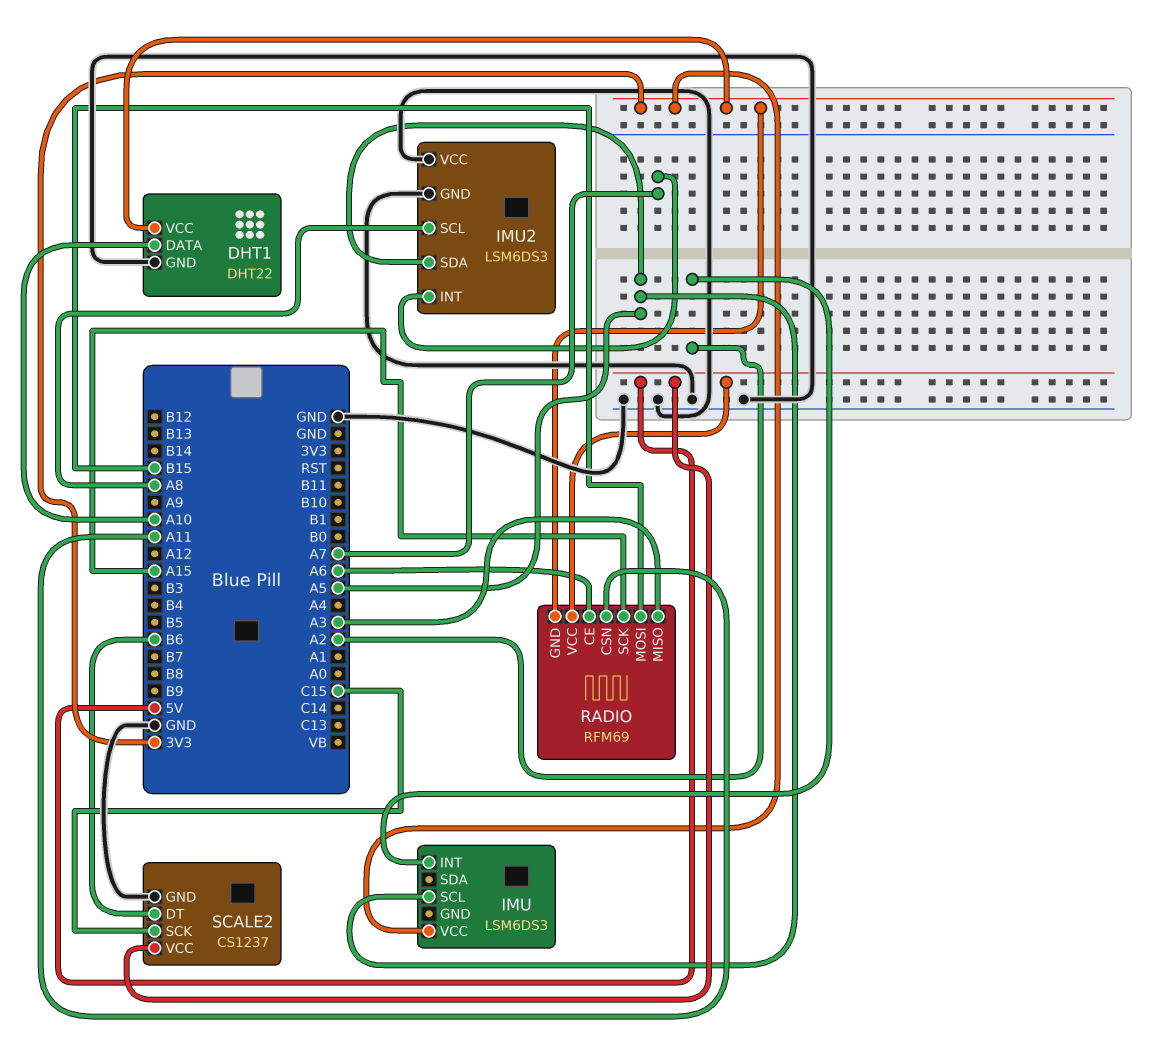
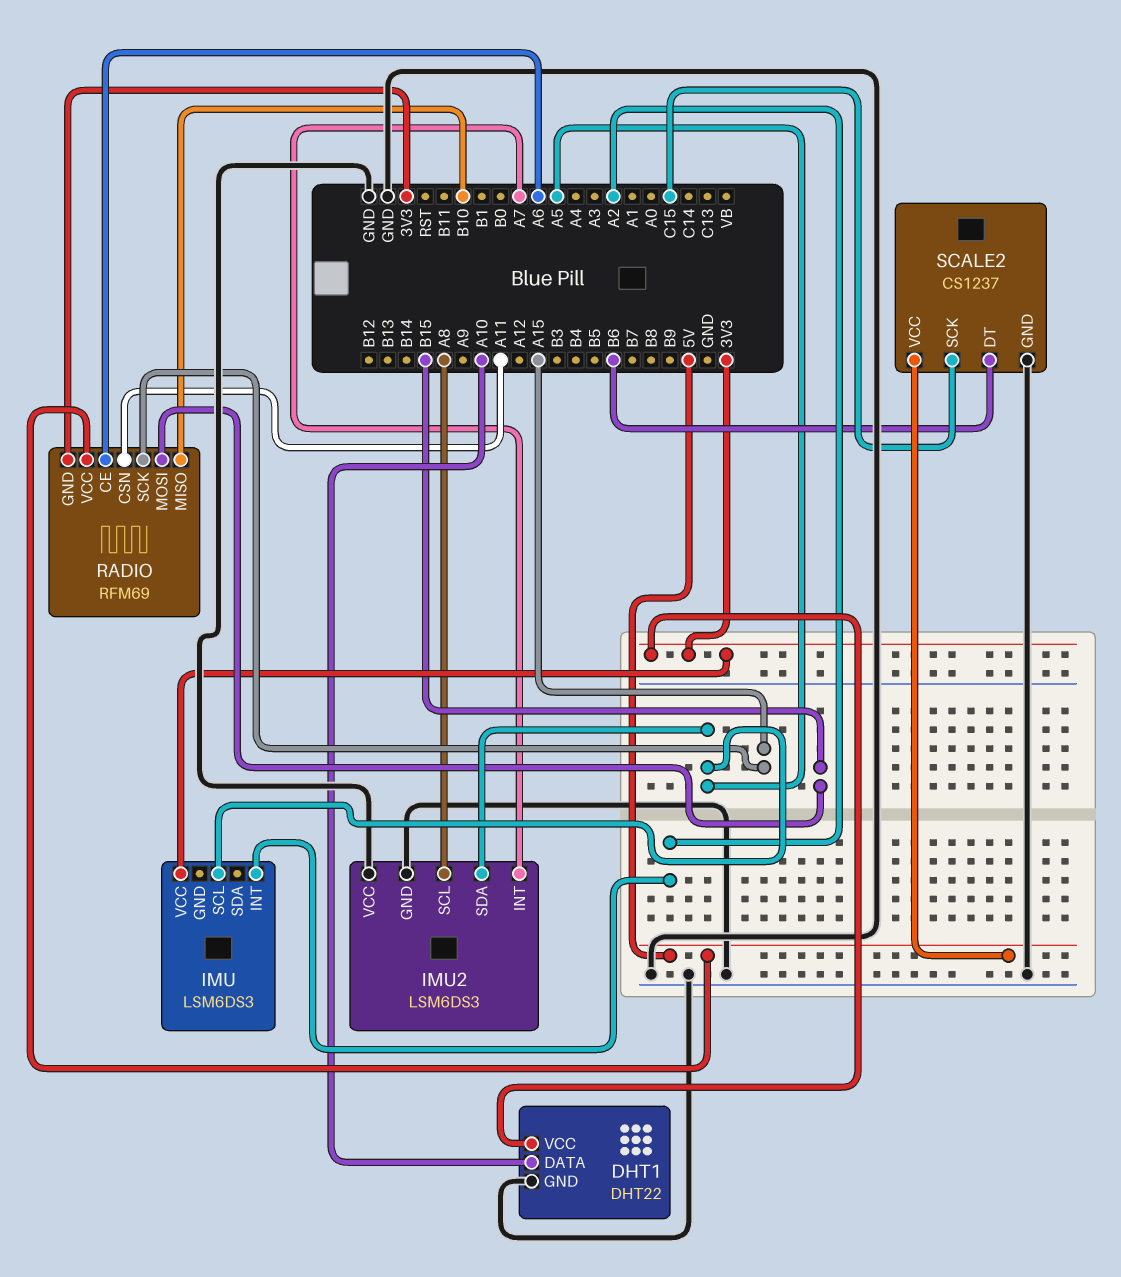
RADIO pin MISO: A3 -> B10

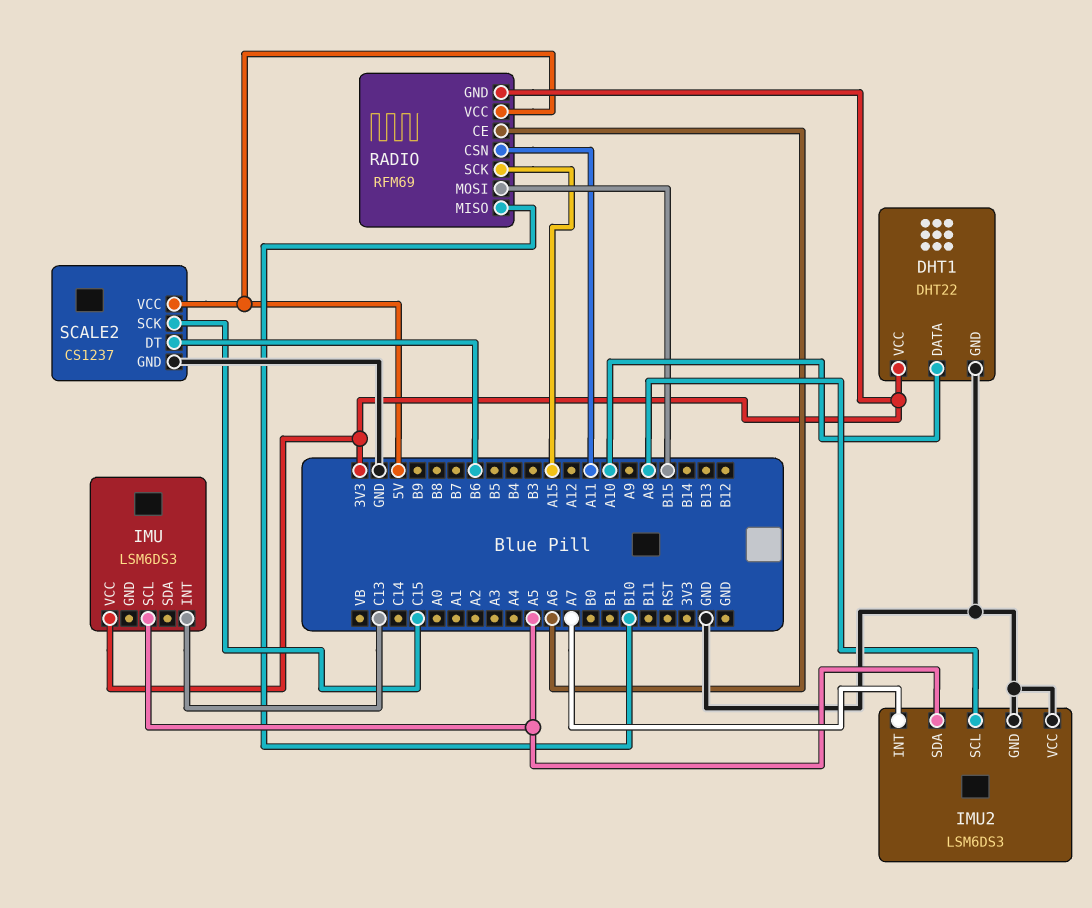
IMU pin INT: A2 -> C13

